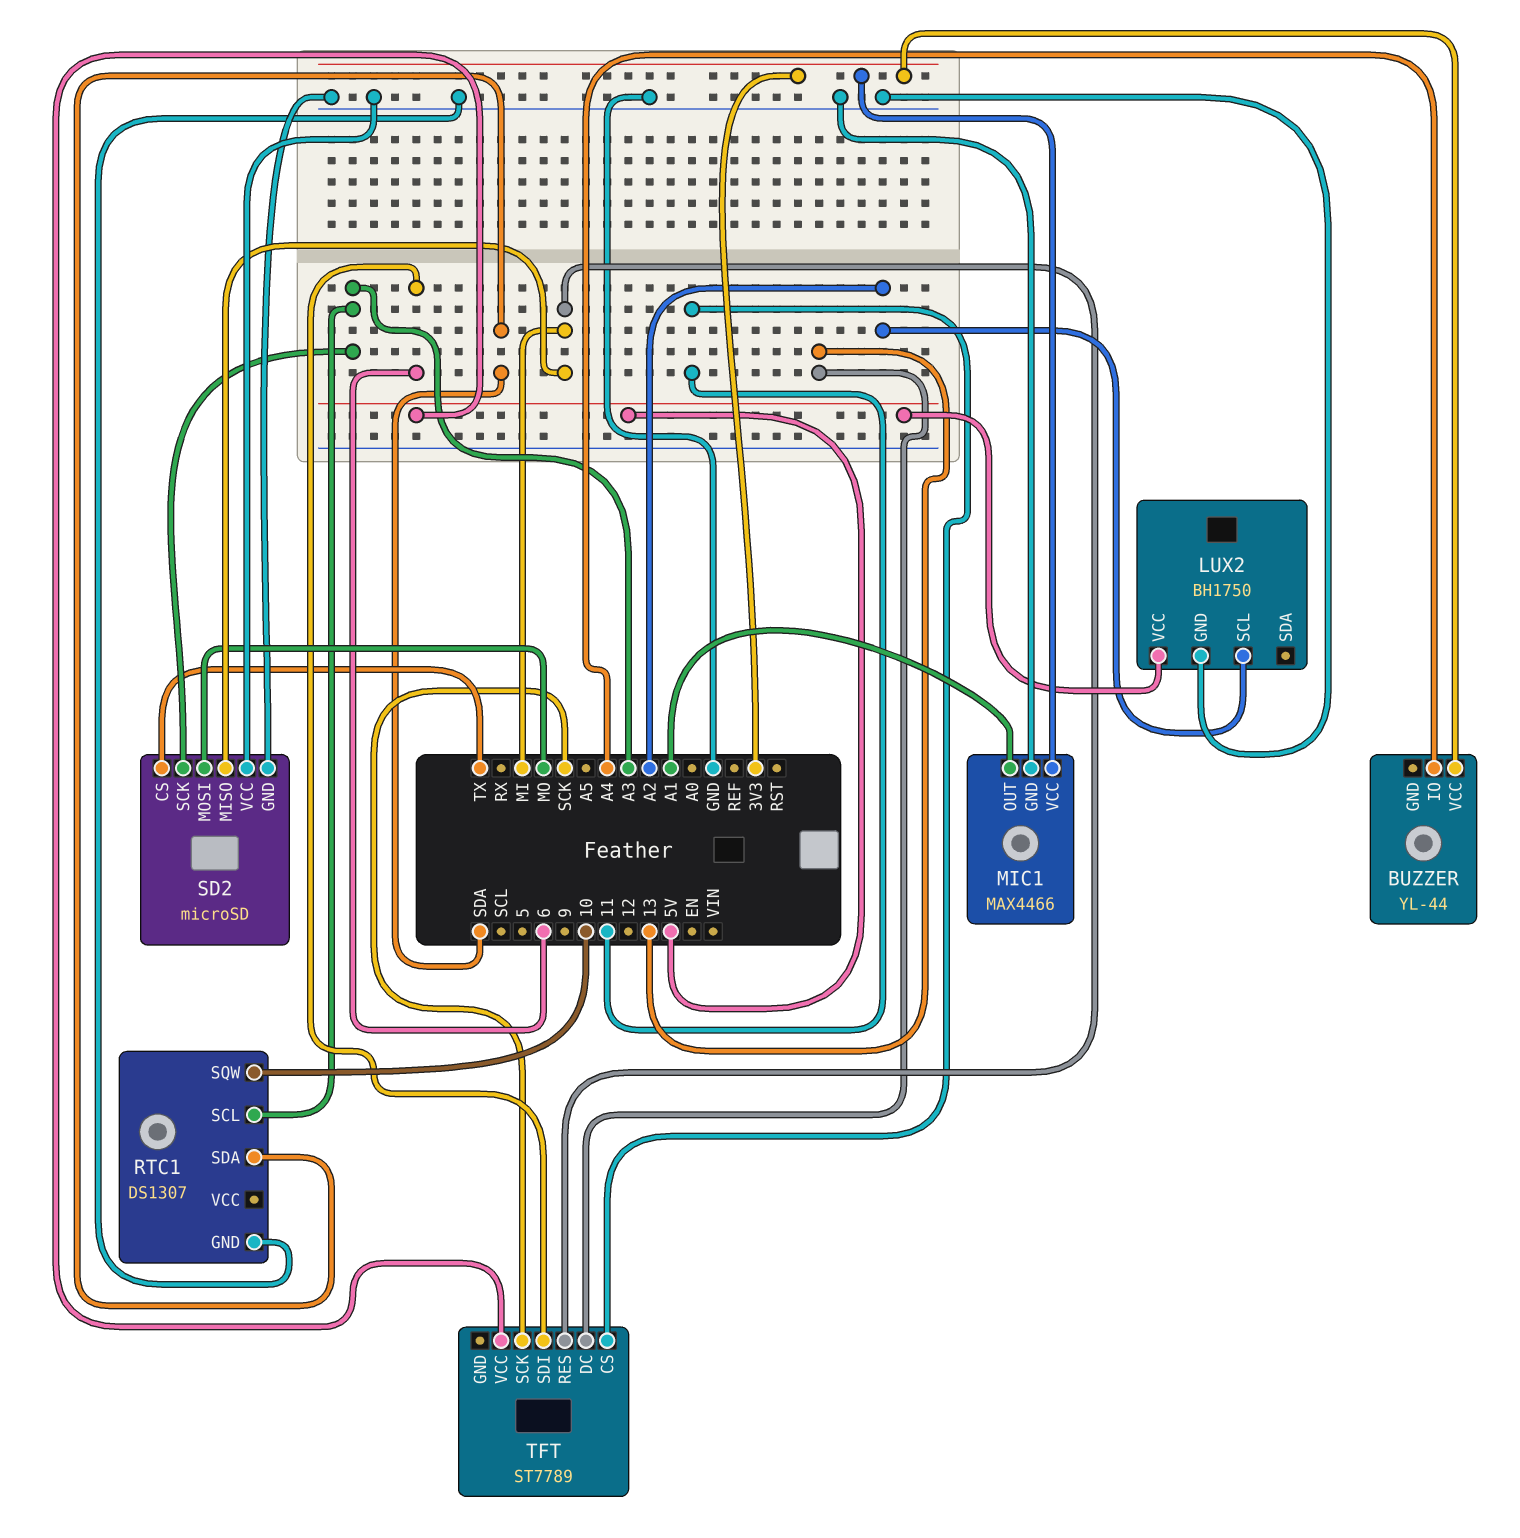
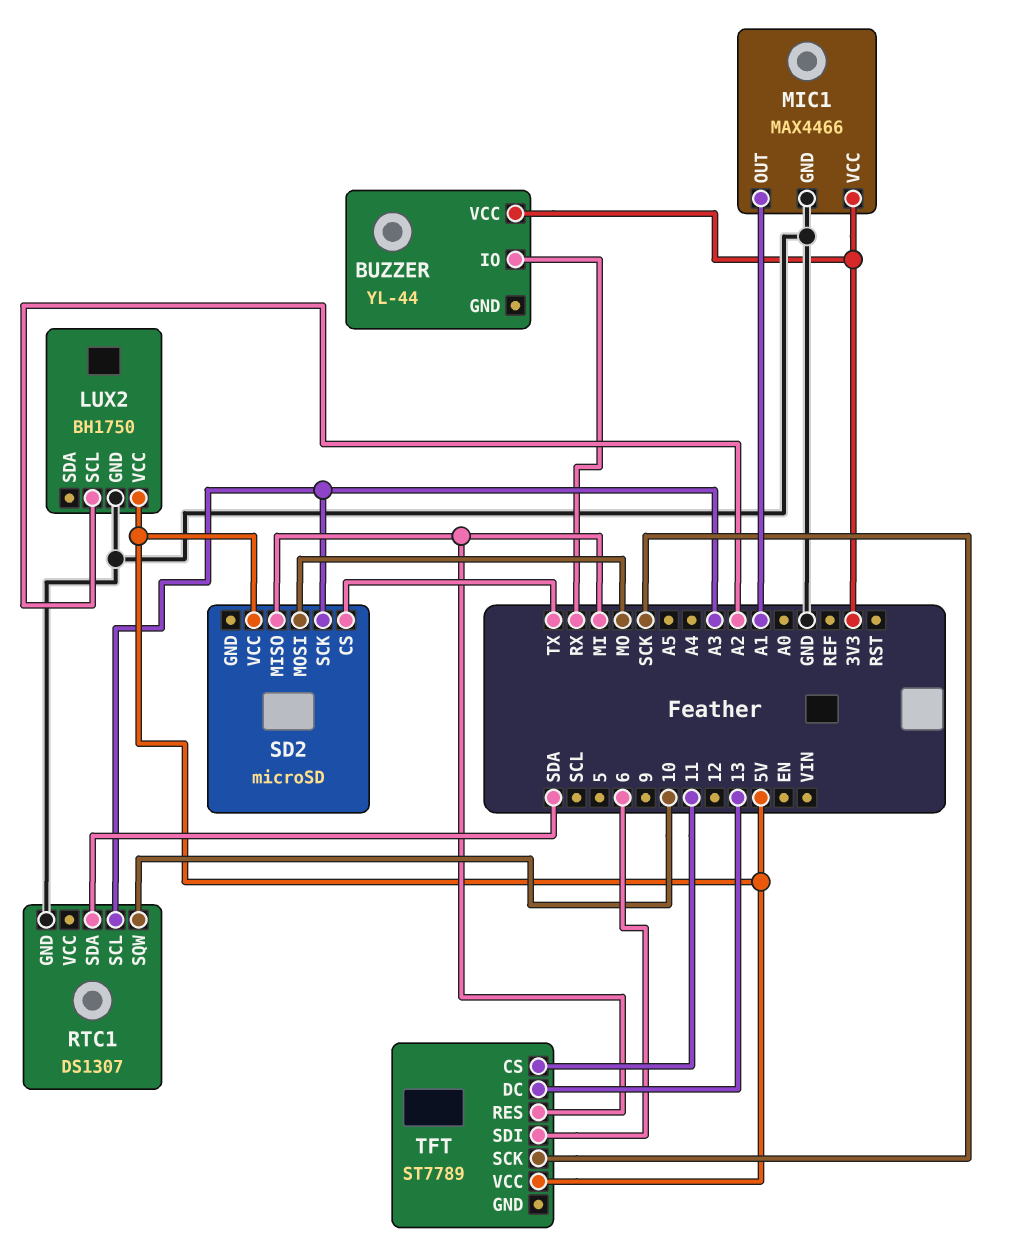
BUZZER pin IO: A4 -> RX
SD2 pin GND: GND -> none
SD2 pin VCC: GND -> 5V

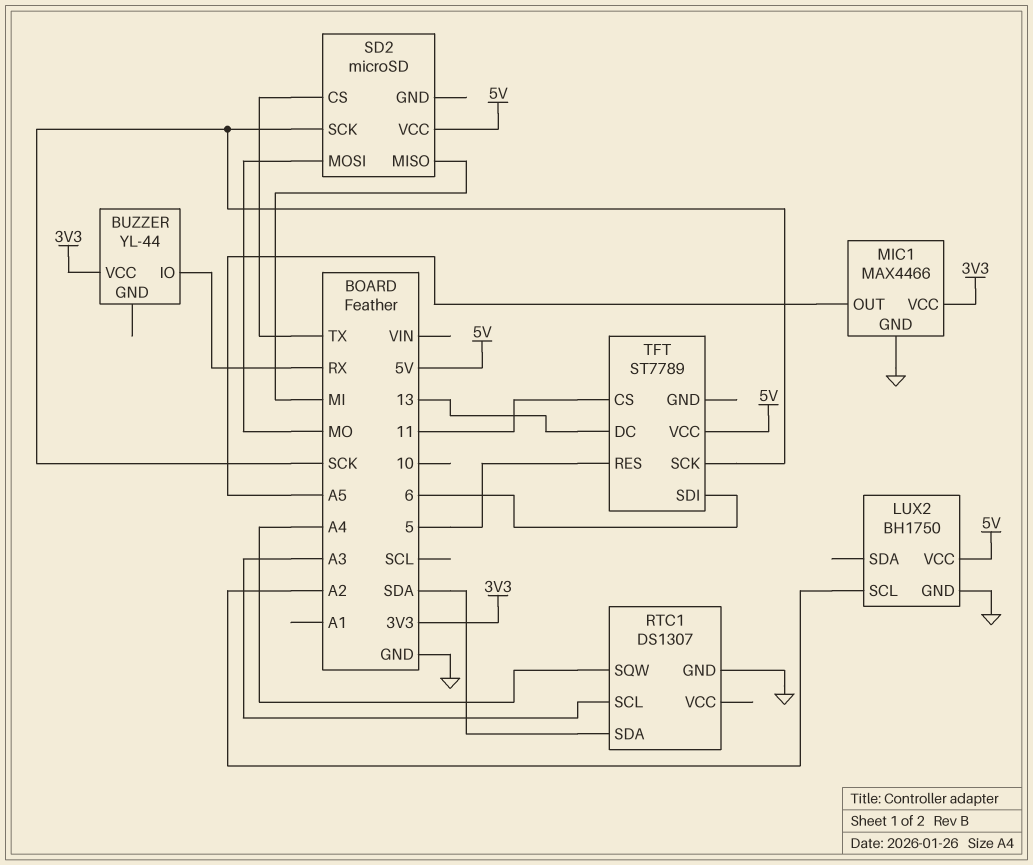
MIC1 pin OUT: A1 -> A5
RTC1 pin SQW: 10 -> A4
SD2 pin SCK: A3 -> SCK
TFT pin RES: MI -> 5

